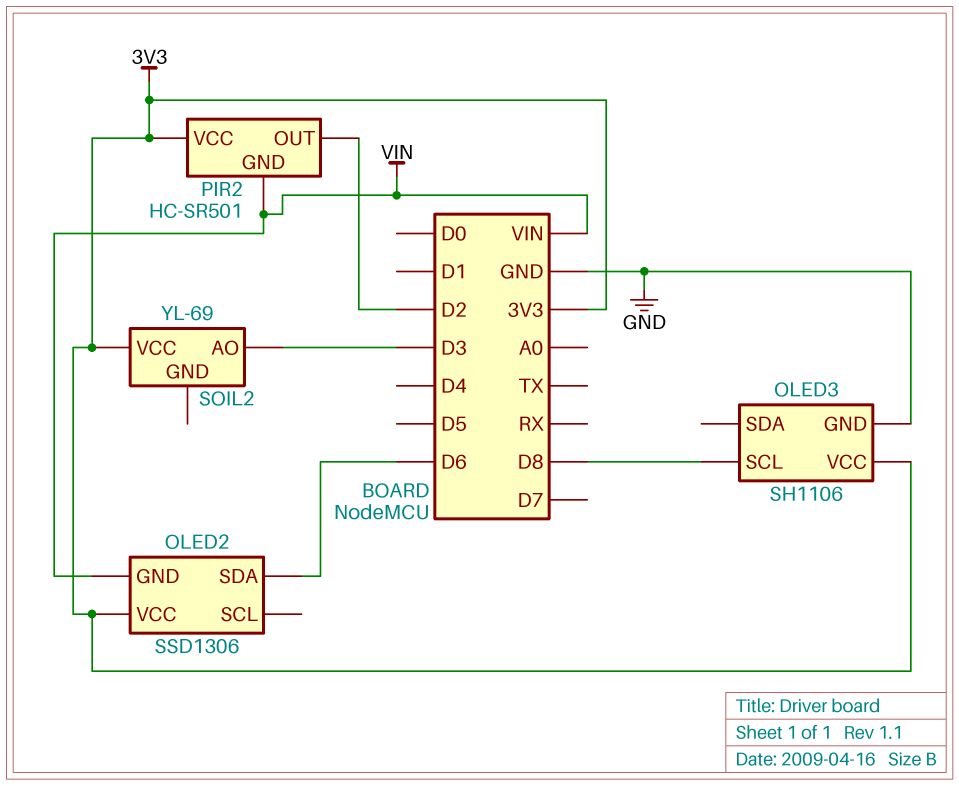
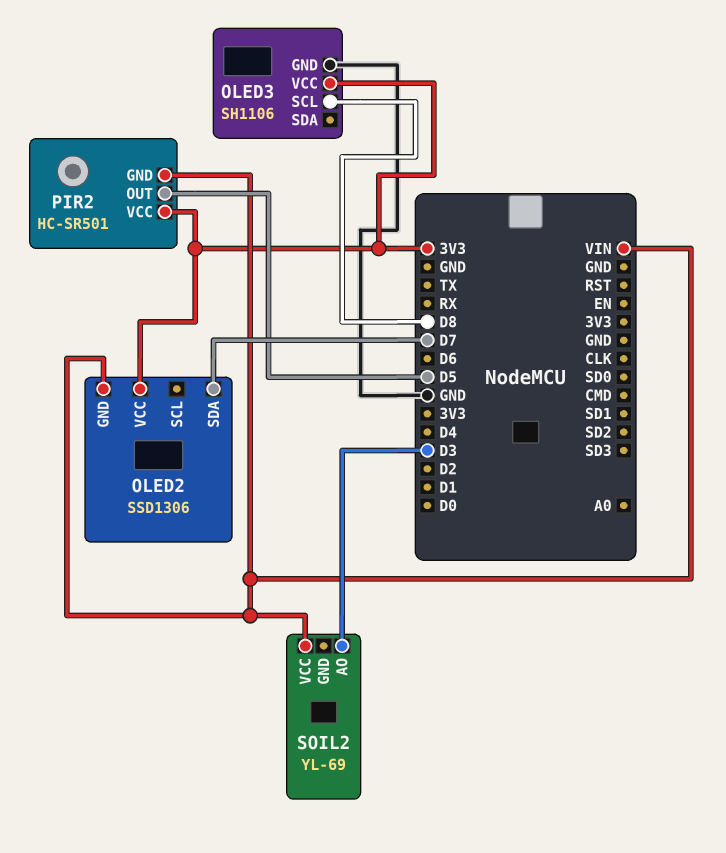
OLED2 pin SDA: D6 -> D7
PIR2 pin OUT: D2 -> D5
SOIL2 pin VCC: 3V3 -> VIN

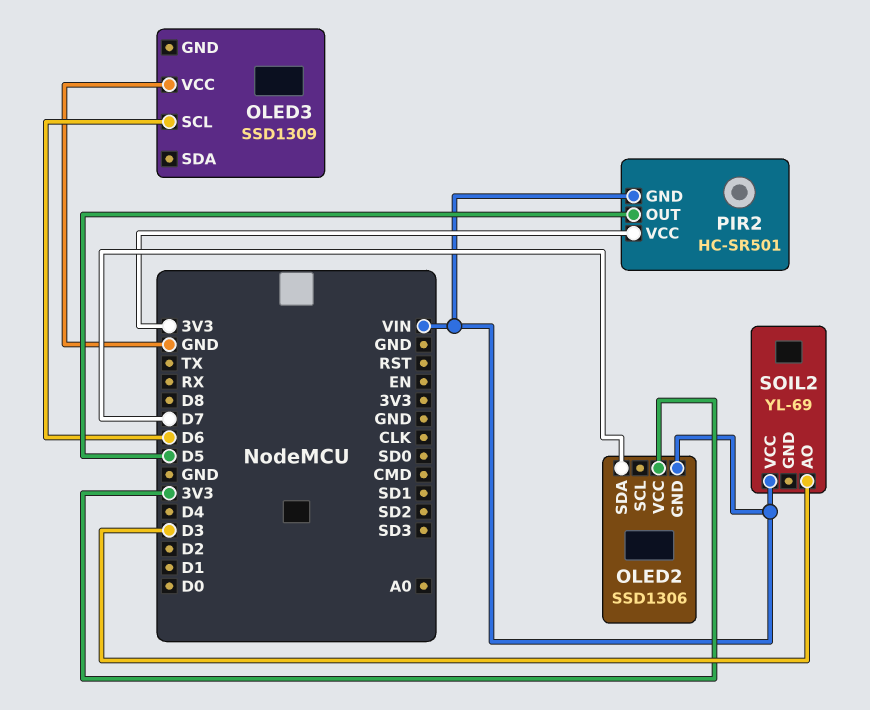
OLED3: SH1106 -> SSD1309
OLED3 pin GND: GND -> none
OLED3 pin SCL: D8 -> D6
OLED3 pin VCC: 3V3 -> GND

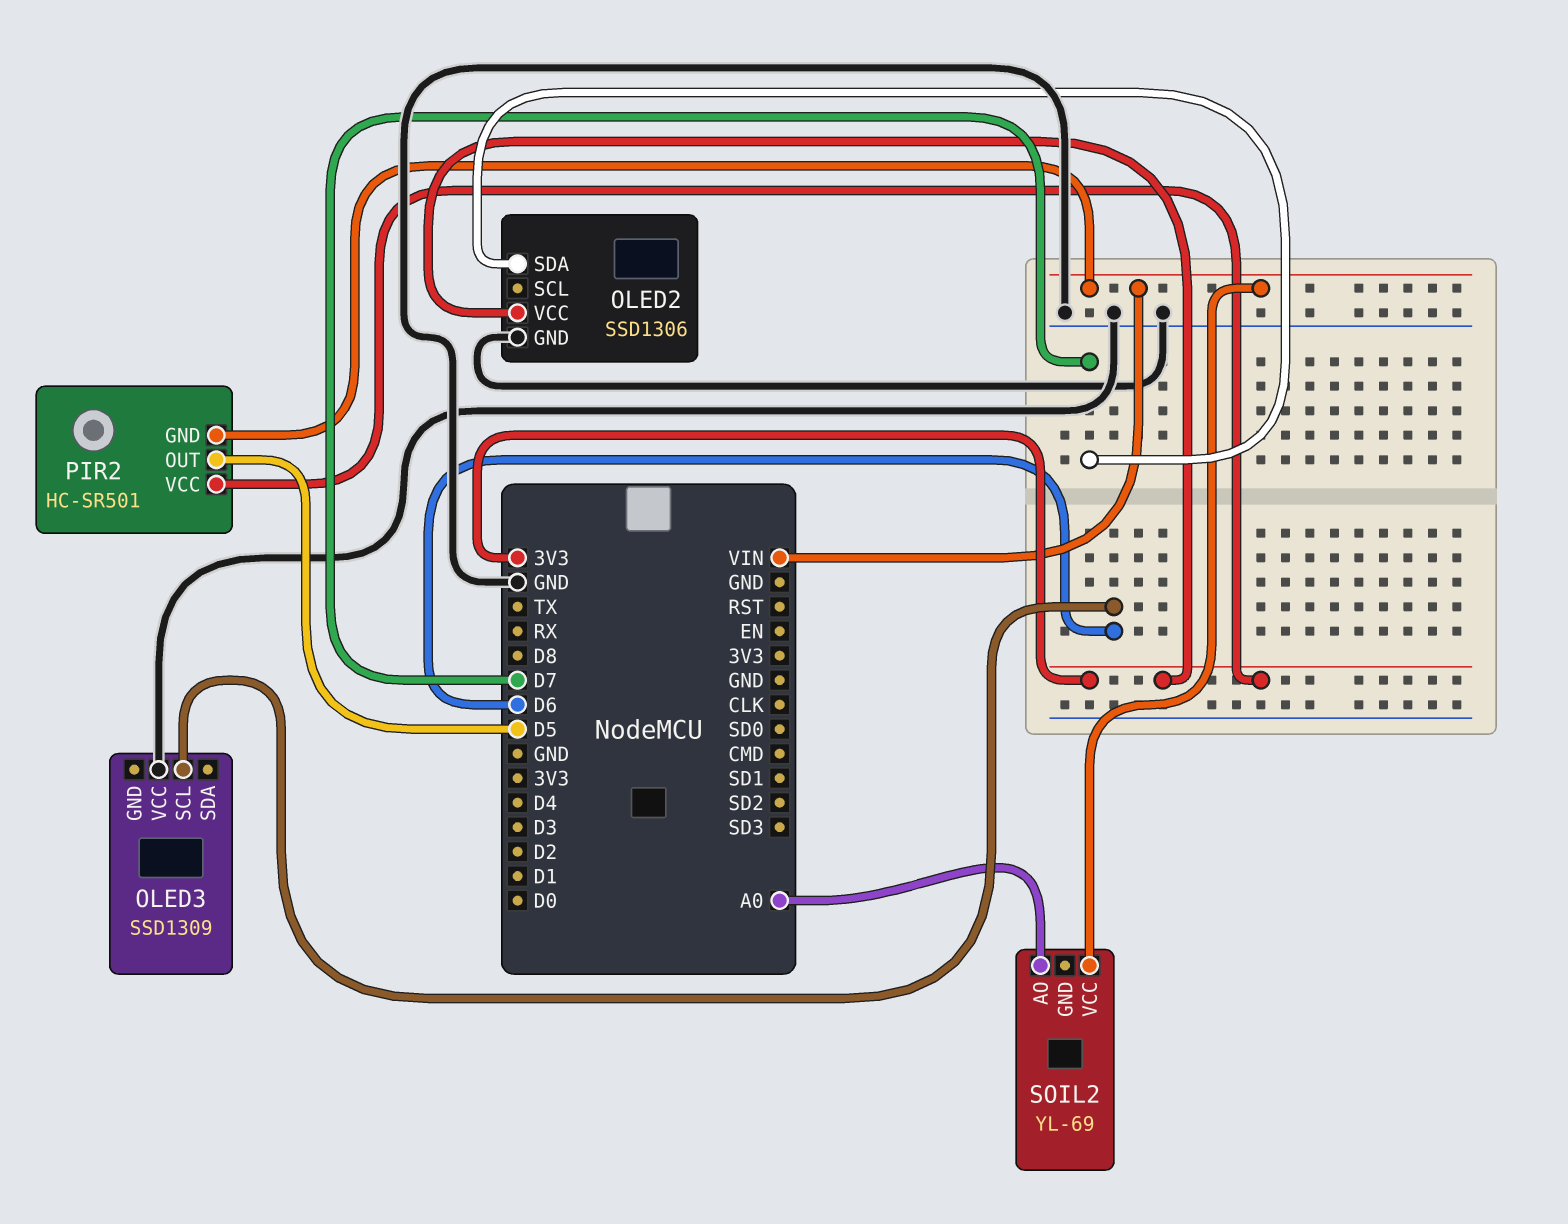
OLED2 pin GND: VIN -> GND
SOIL2 pin AO: D3 -> A0

